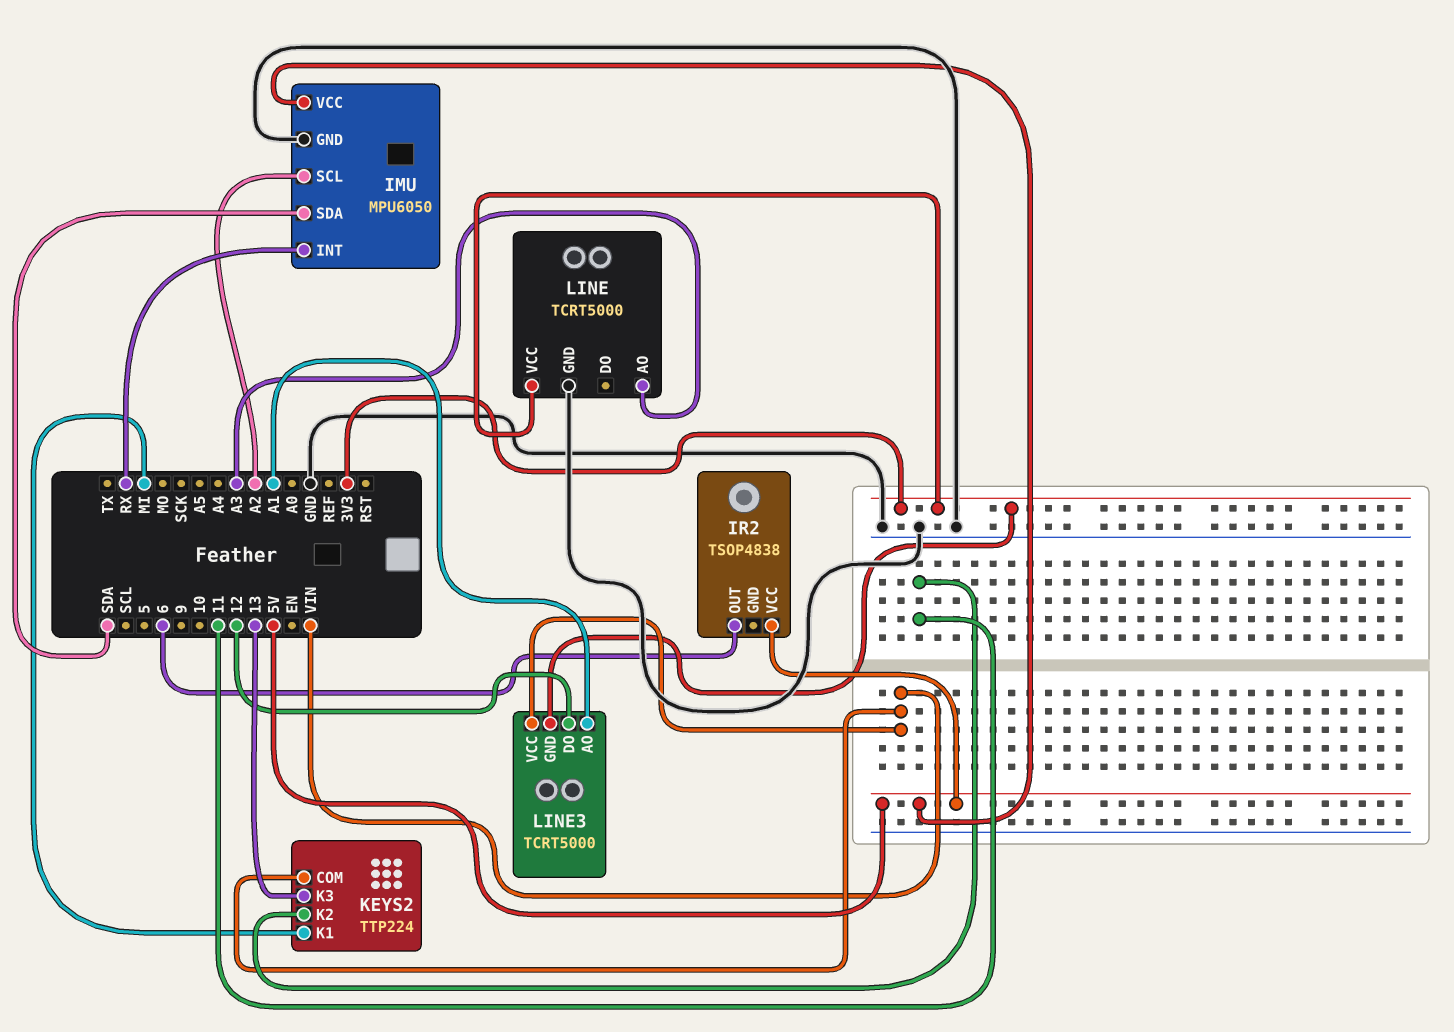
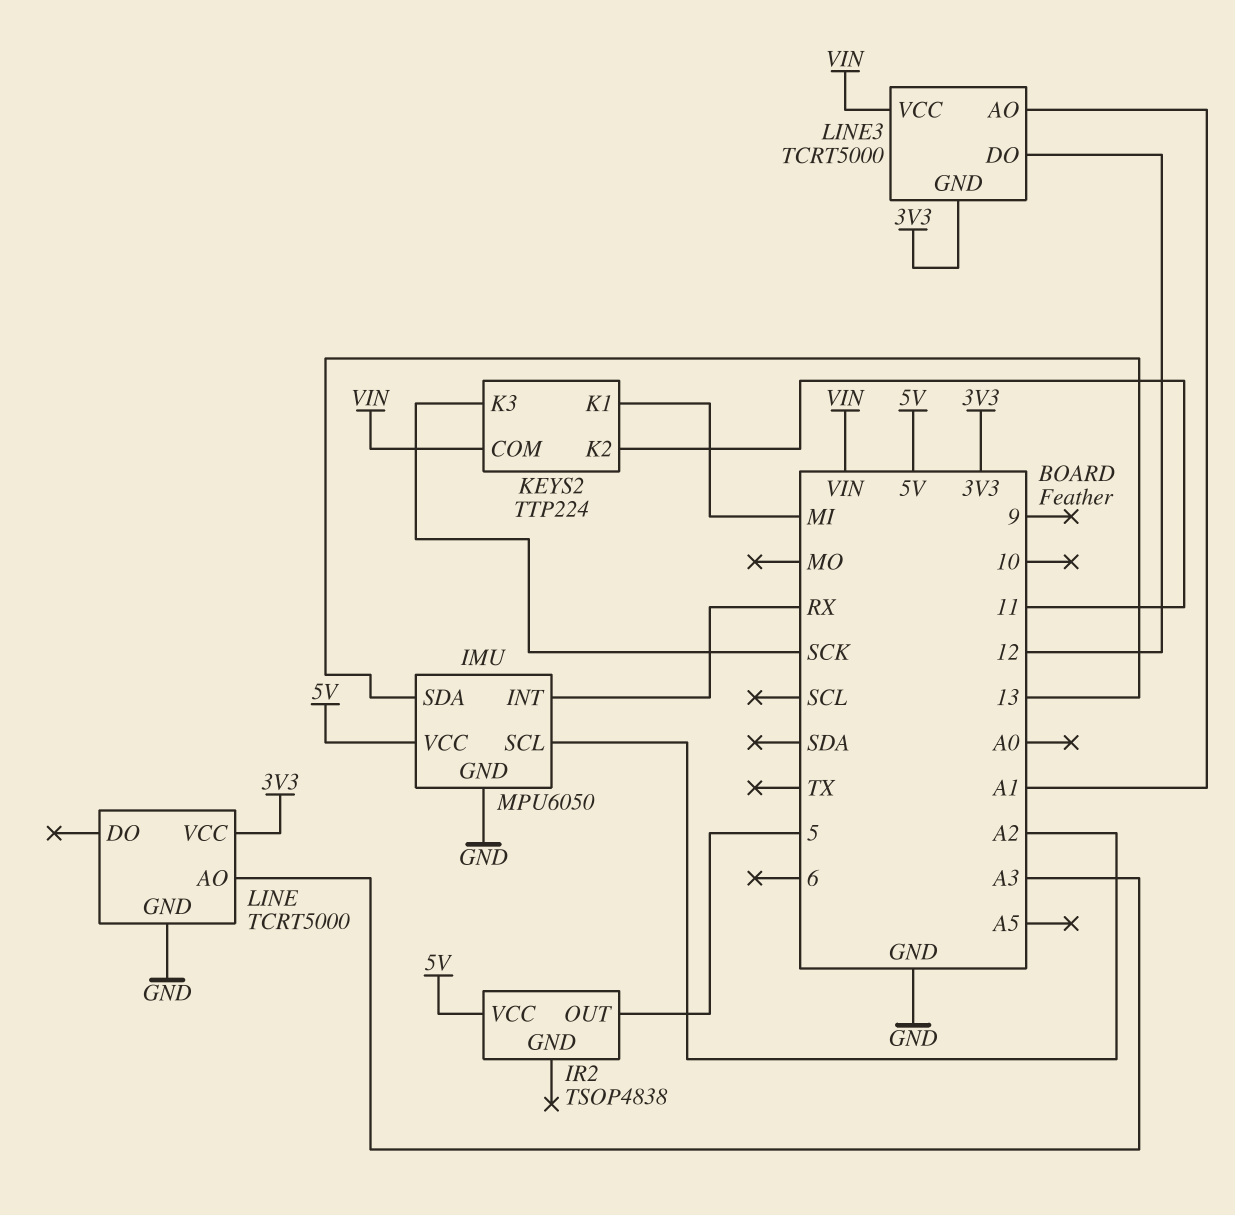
IMU pin SDA: SDA -> 13
IR2 pin OUT: 6 -> 5
KEYS2 pin K3: 13 -> SCK

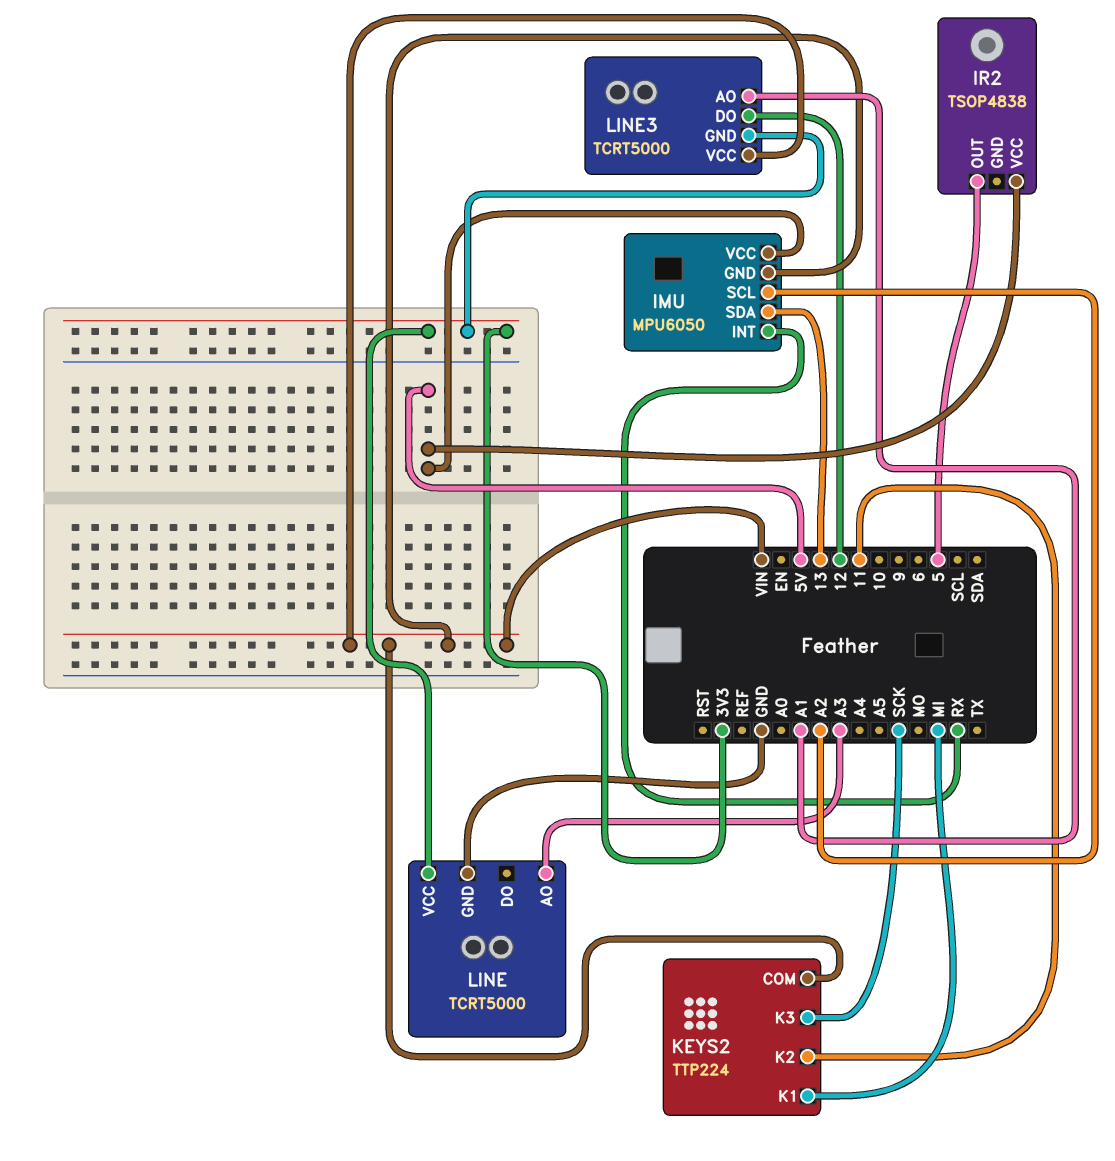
IMU pin GND: GND -> VIN

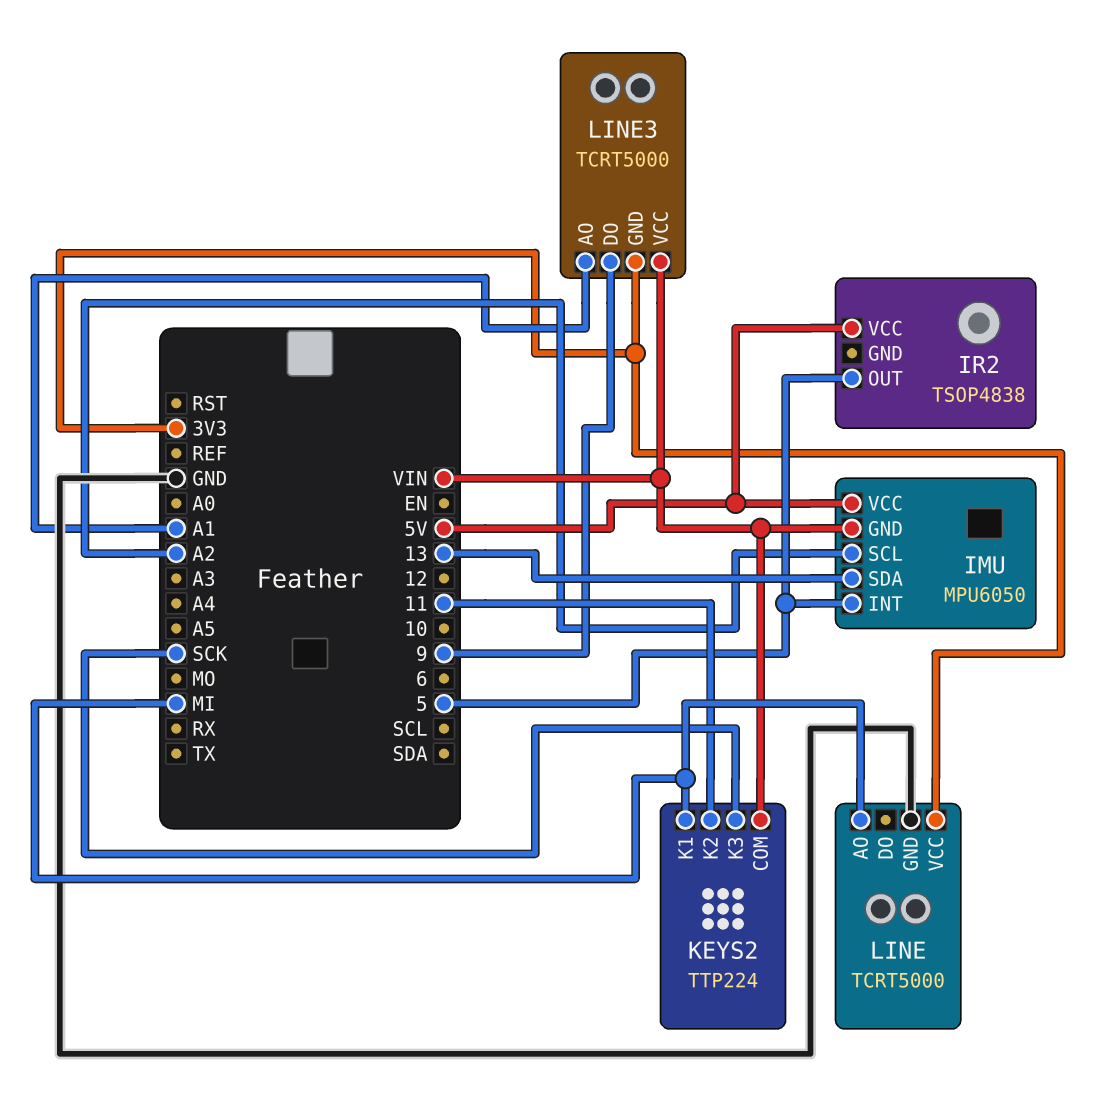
IMU pin INT: RX -> 5
LINE pin AO: A3 -> MI
LINE3 pin DO: 12 -> 9

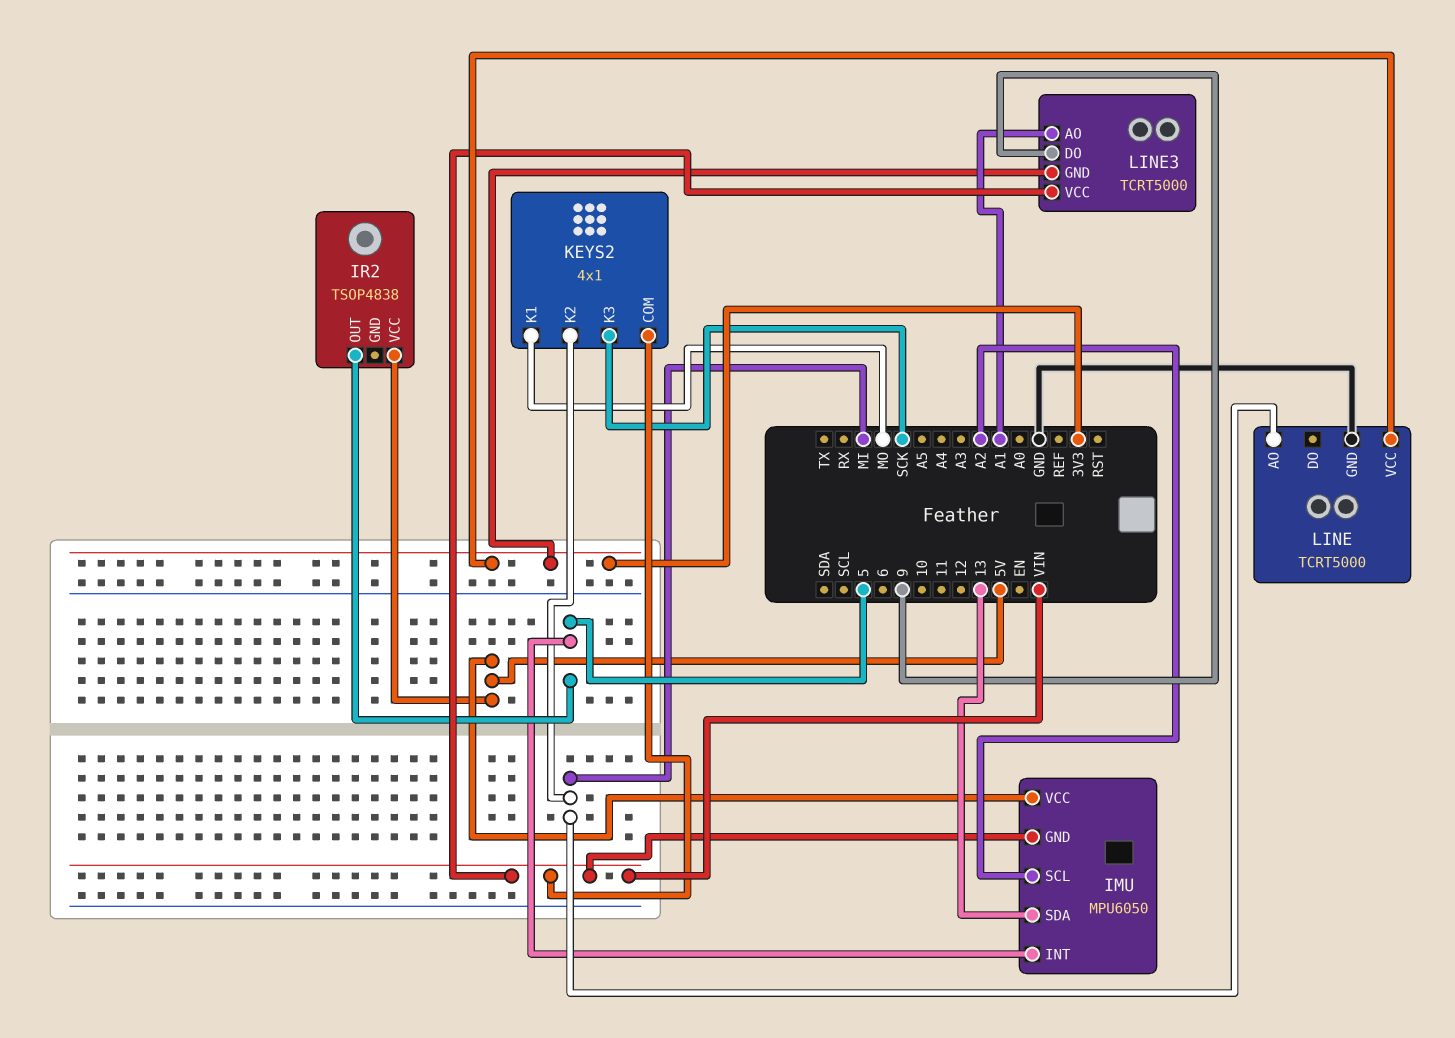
KEYS2: TTP224 -> 4x1
KEYS2 pin K1: MI -> MO
KEYS2 pin K2: 11 -> MI

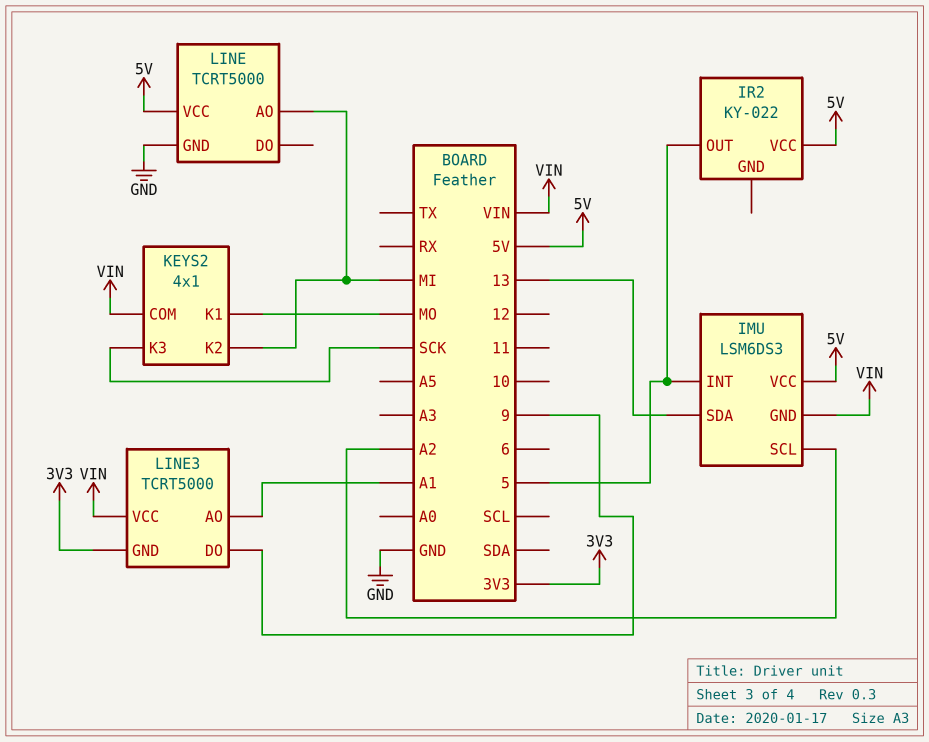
IMU: MPU6050 -> LSM6DS3
IR2: TSOP4838 -> KY-022
LINE pin VCC: 3V3 -> 5V

